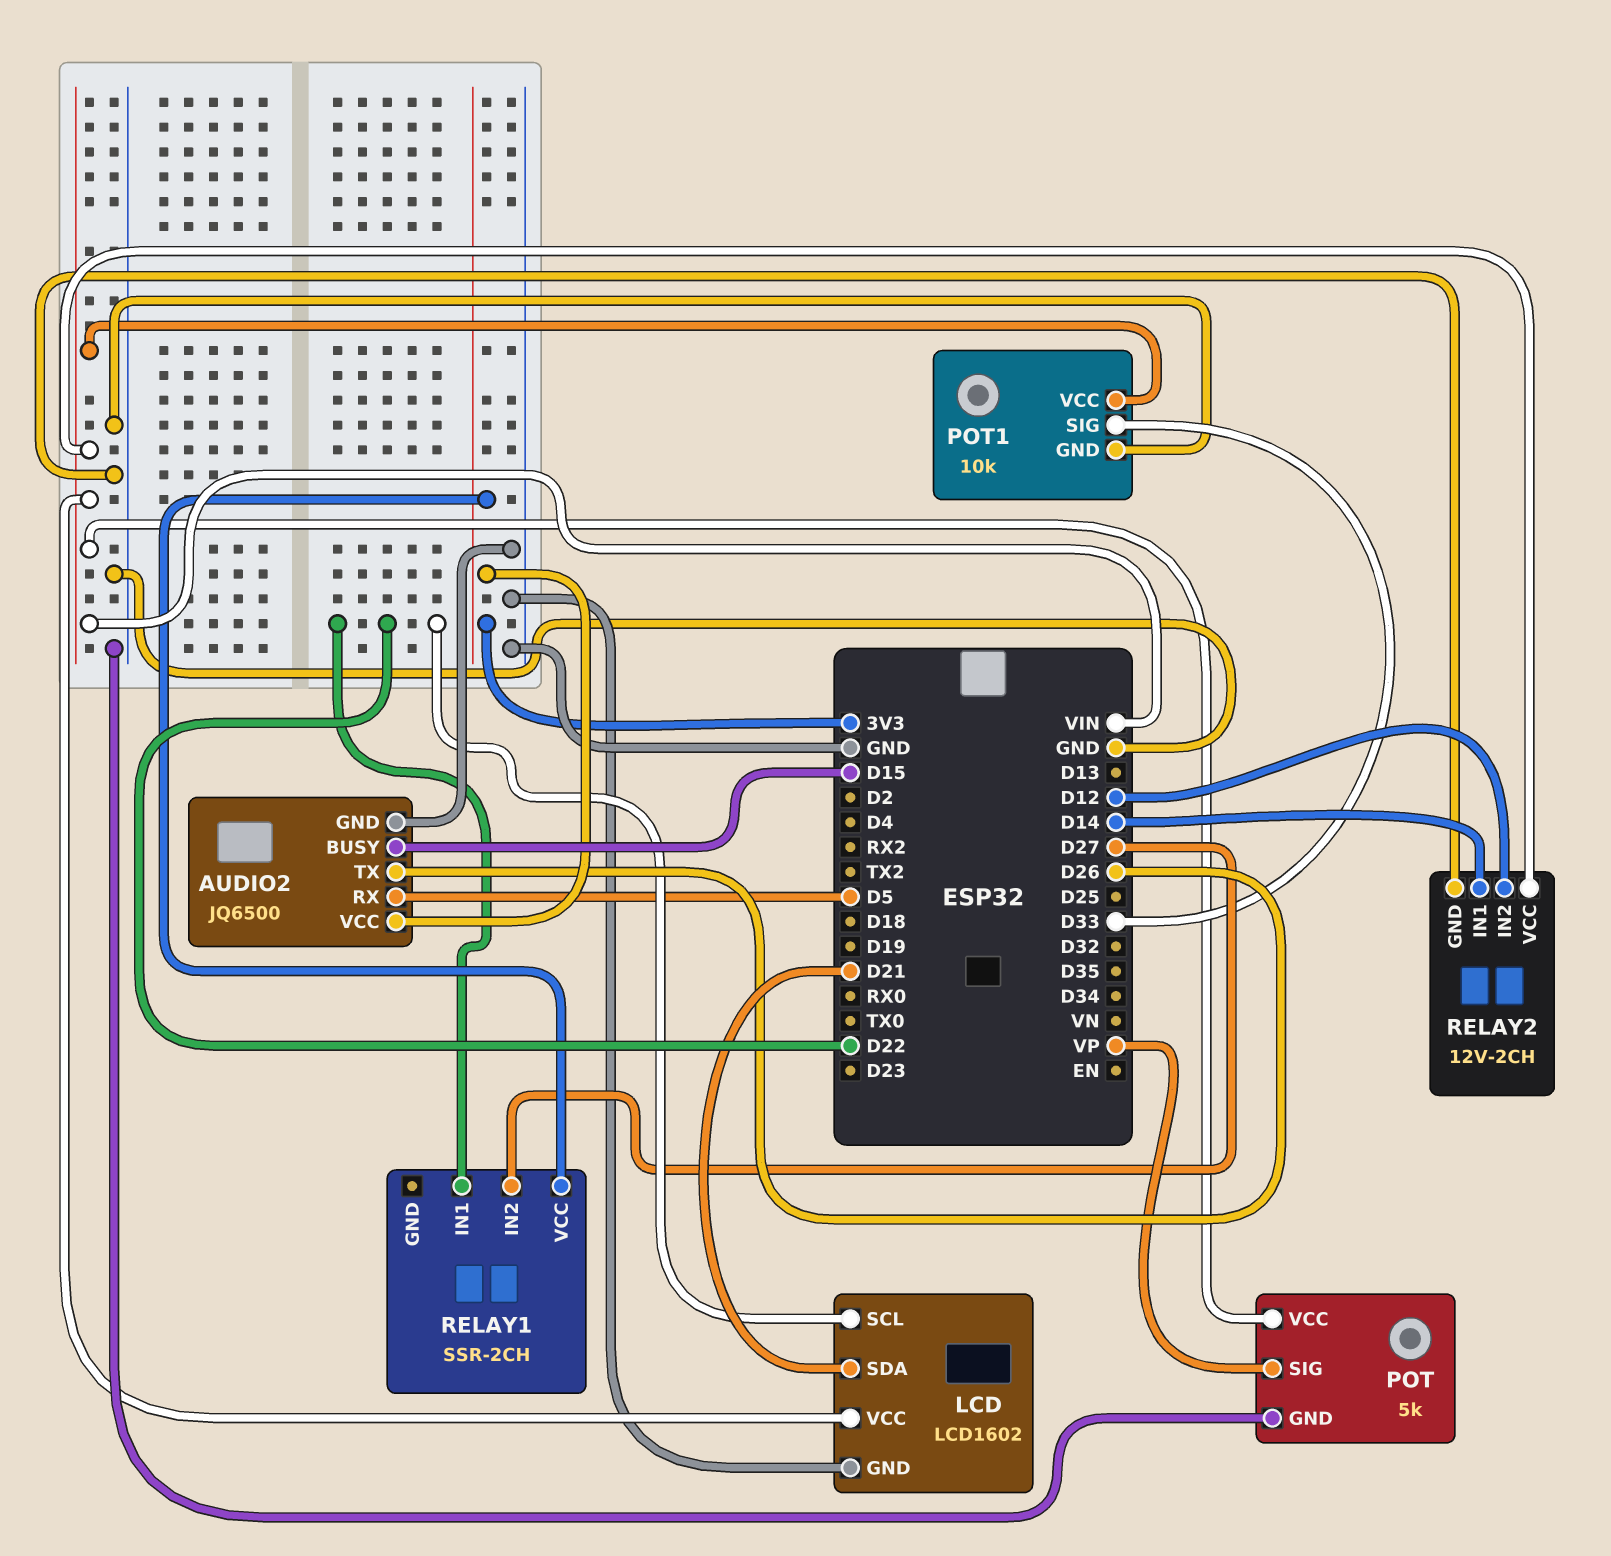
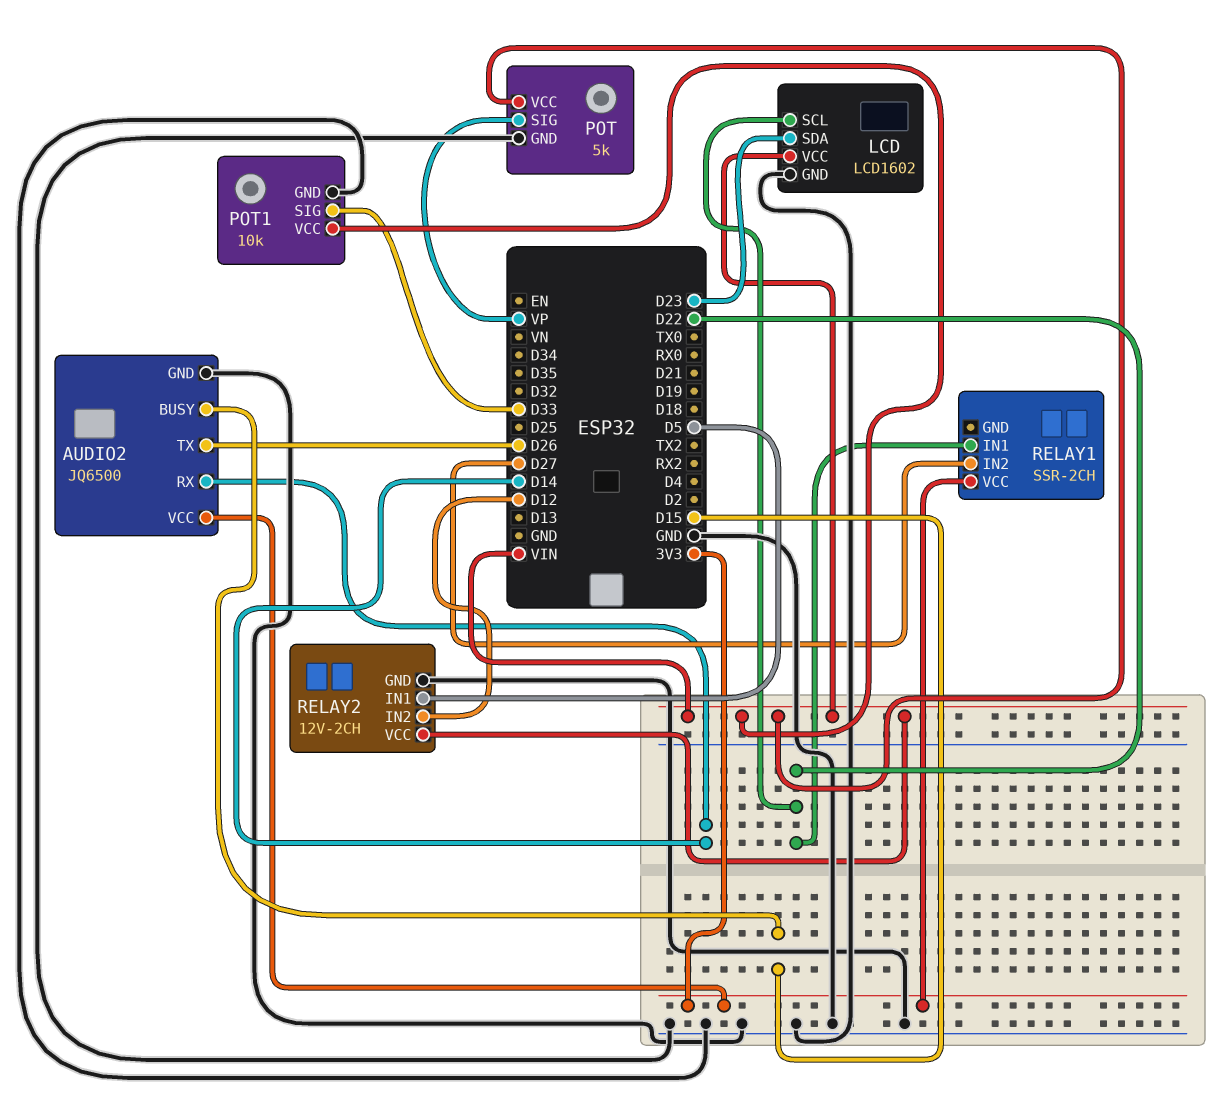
AUDIO2 pin RX: D5 -> D14
LCD pin SDA: D21 -> D23
RELAY2 pin IN1: D14 -> D5

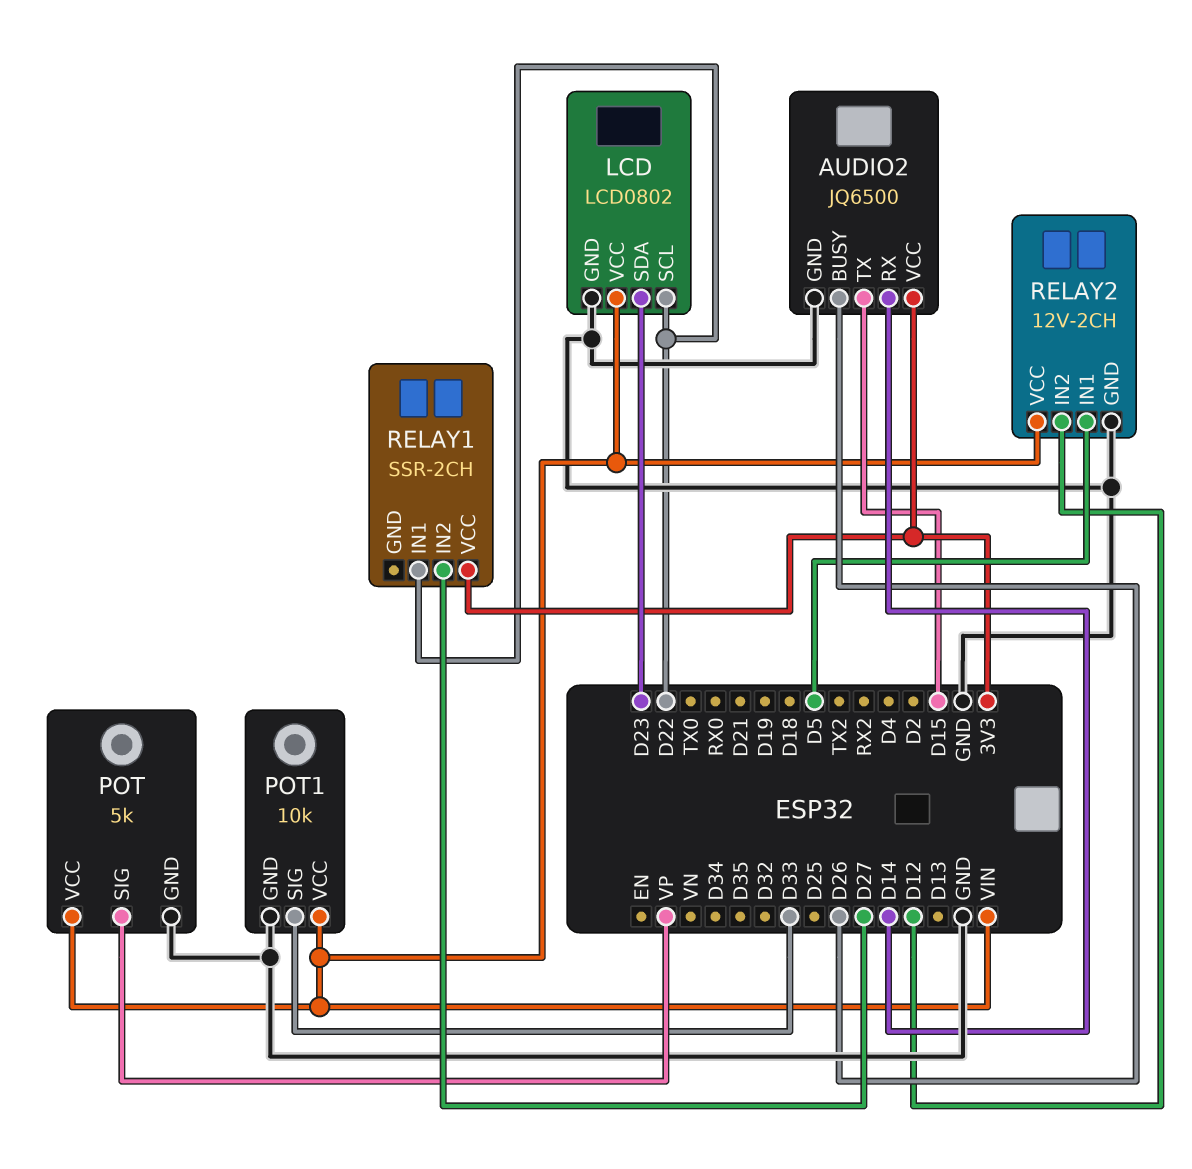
AUDIO2 pin BUSY: D15 -> D26
AUDIO2 pin TX: D26 -> D15
LCD: LCD1602 -> LCD0802

